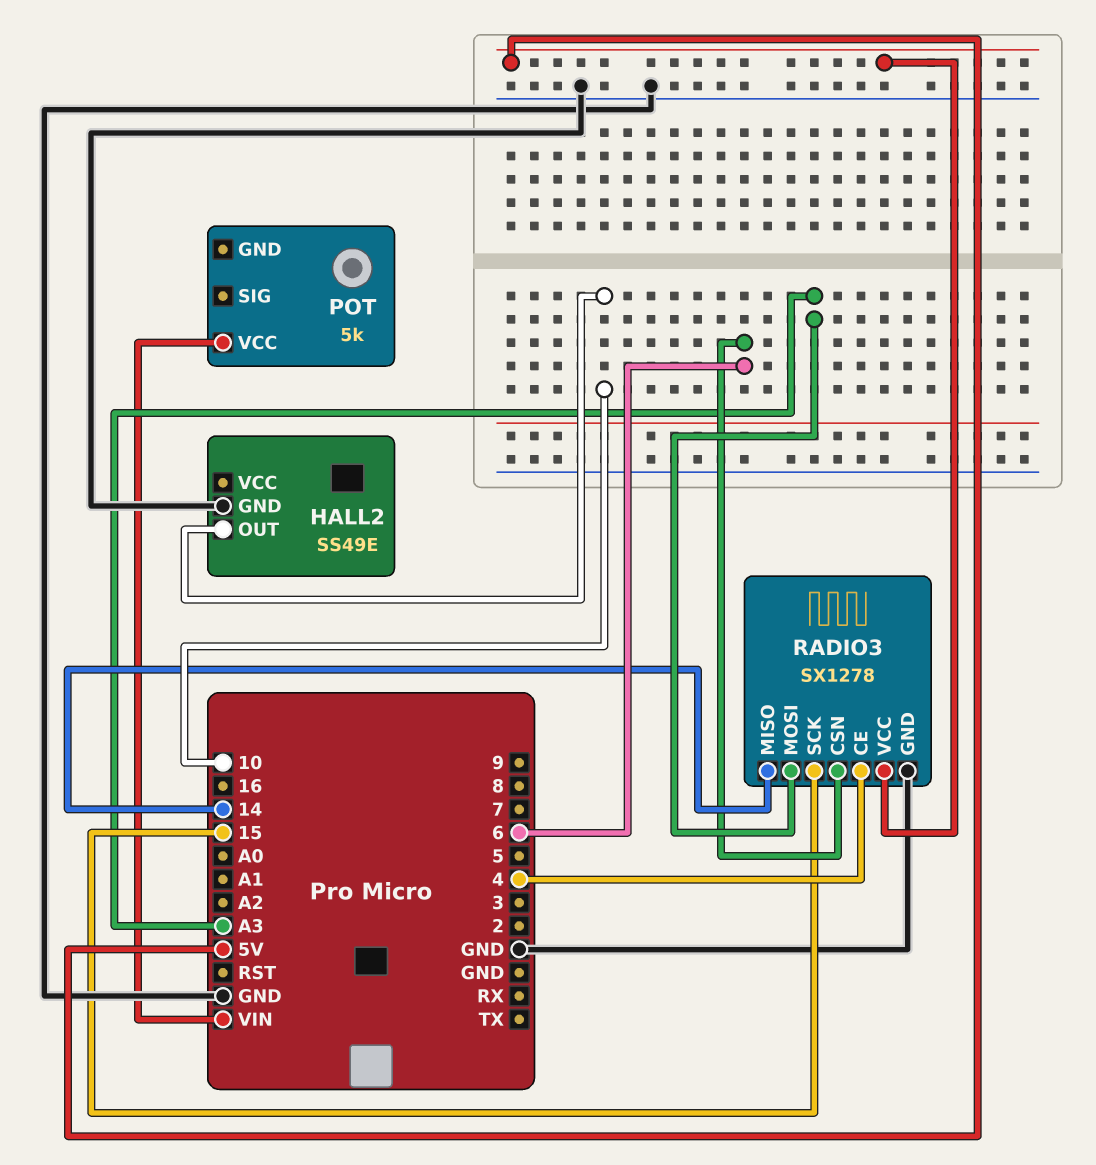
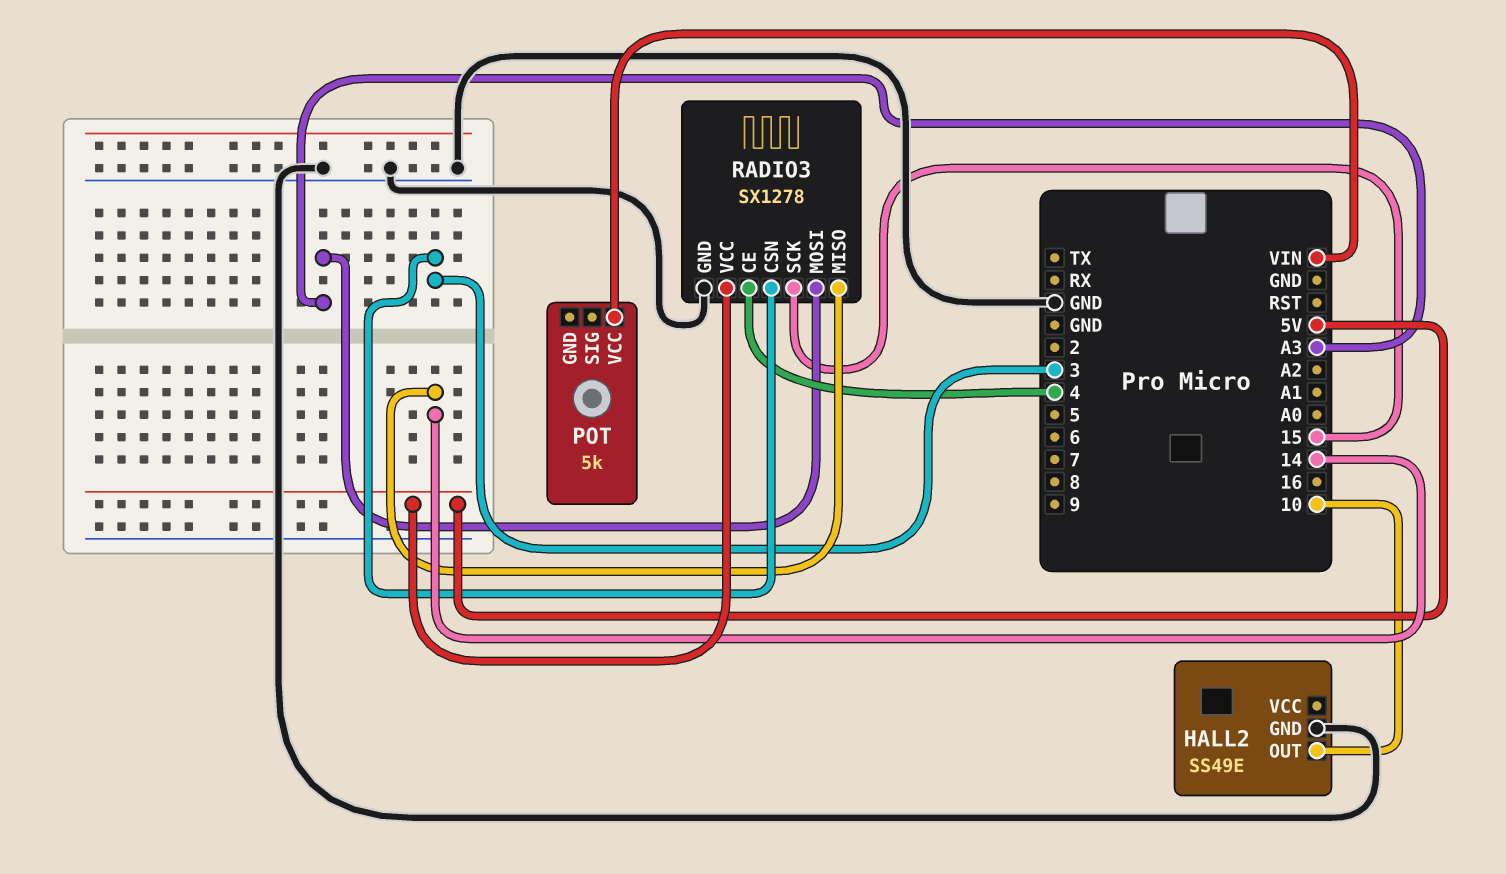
RADIO3 pin CSN: 6 -> 3

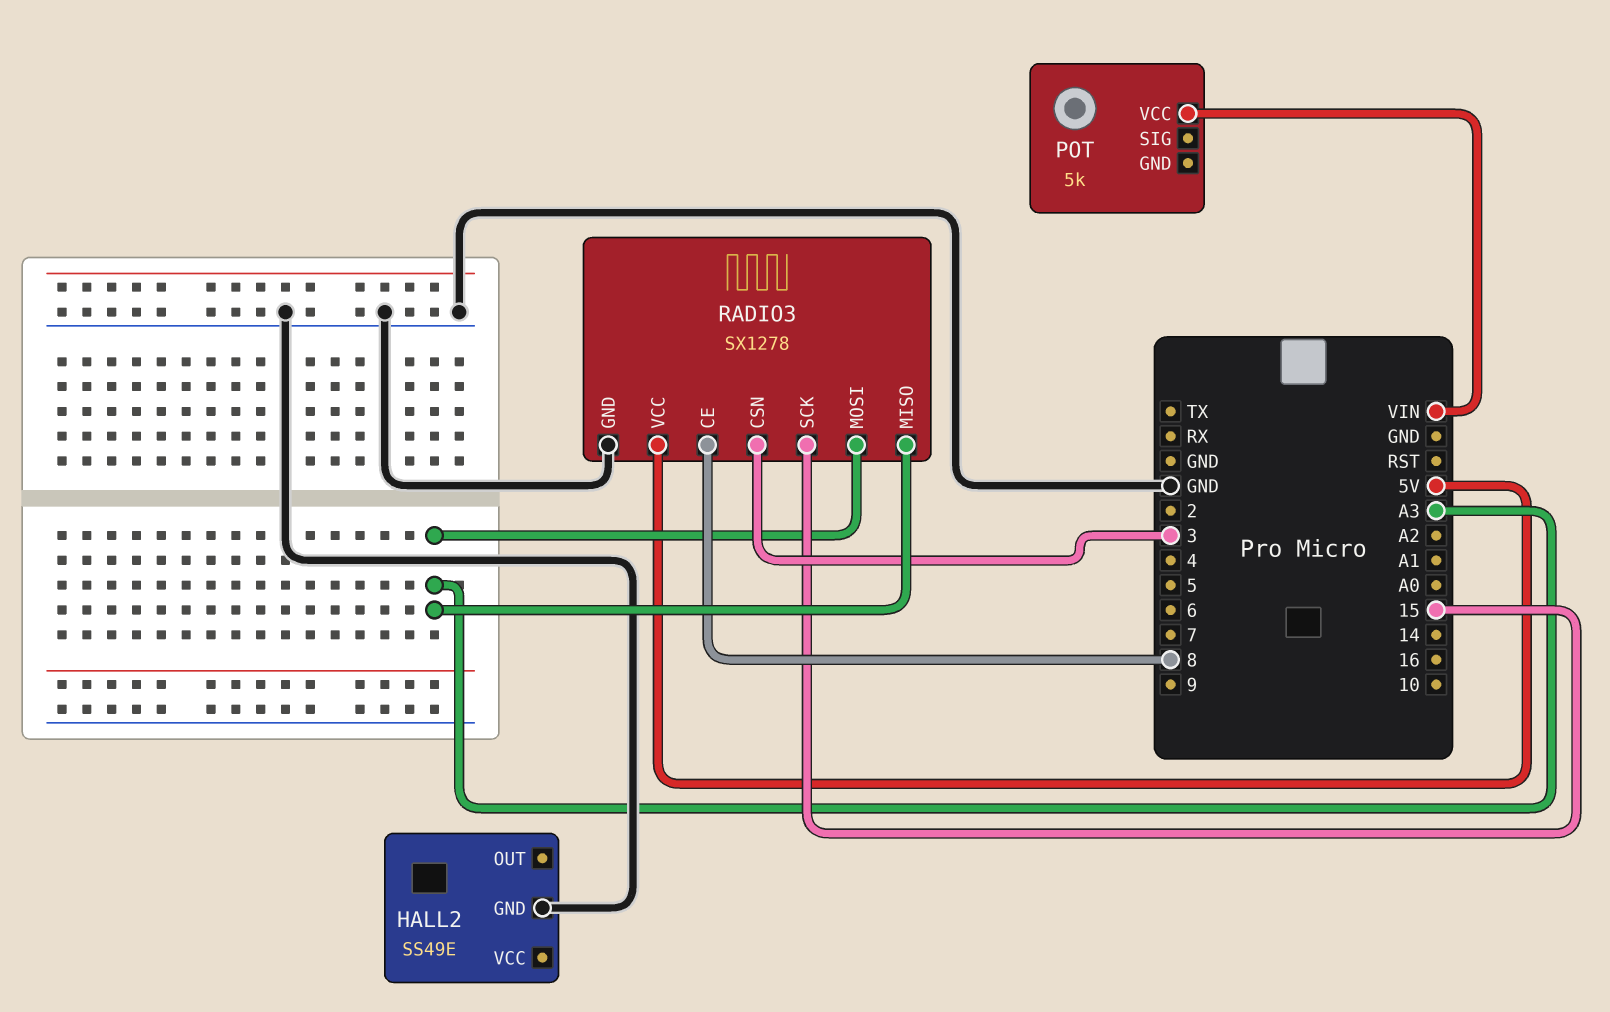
HALL2 pin OUT: 10 -> none
RADIO3 pin CE: 4 -> 8
RADIO3 pin MISO: 14 -> A3

